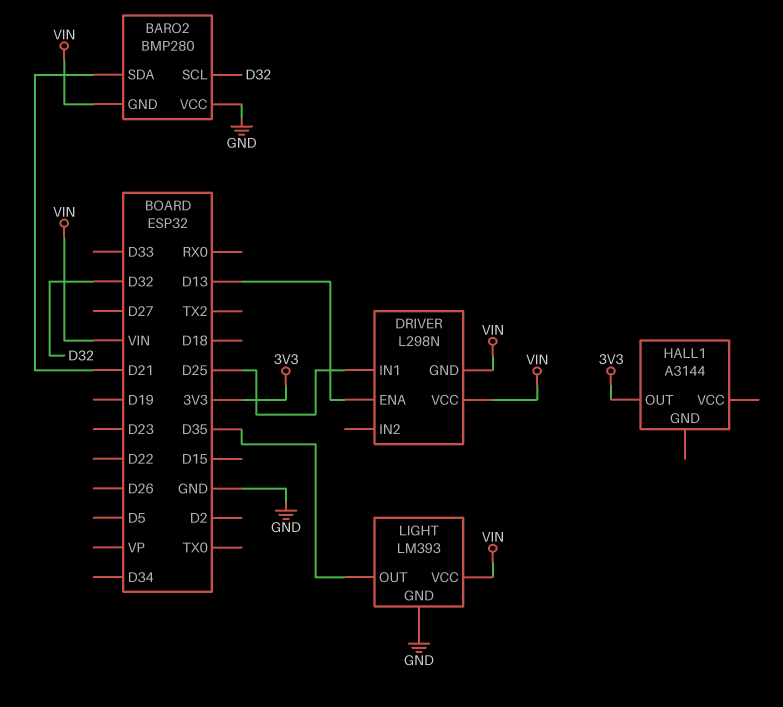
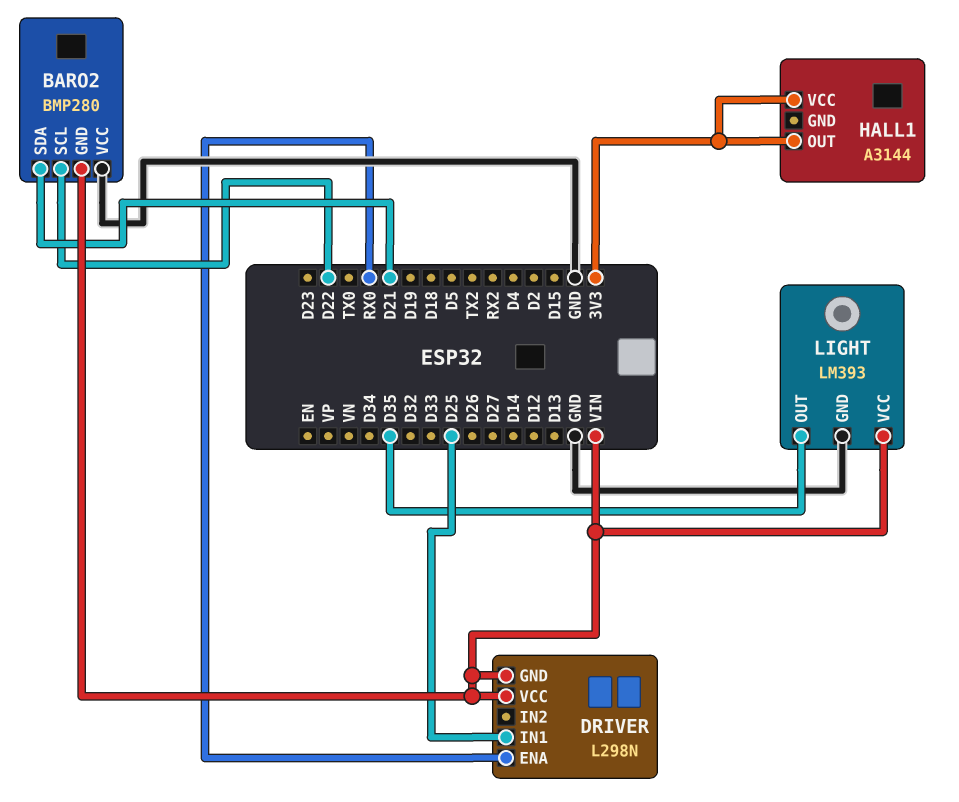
BARO2 pin SCL: D32 -> D22
DRIVER pin ENA: D13 -> RX0
HALL1 pin VCC: none -> 3V3

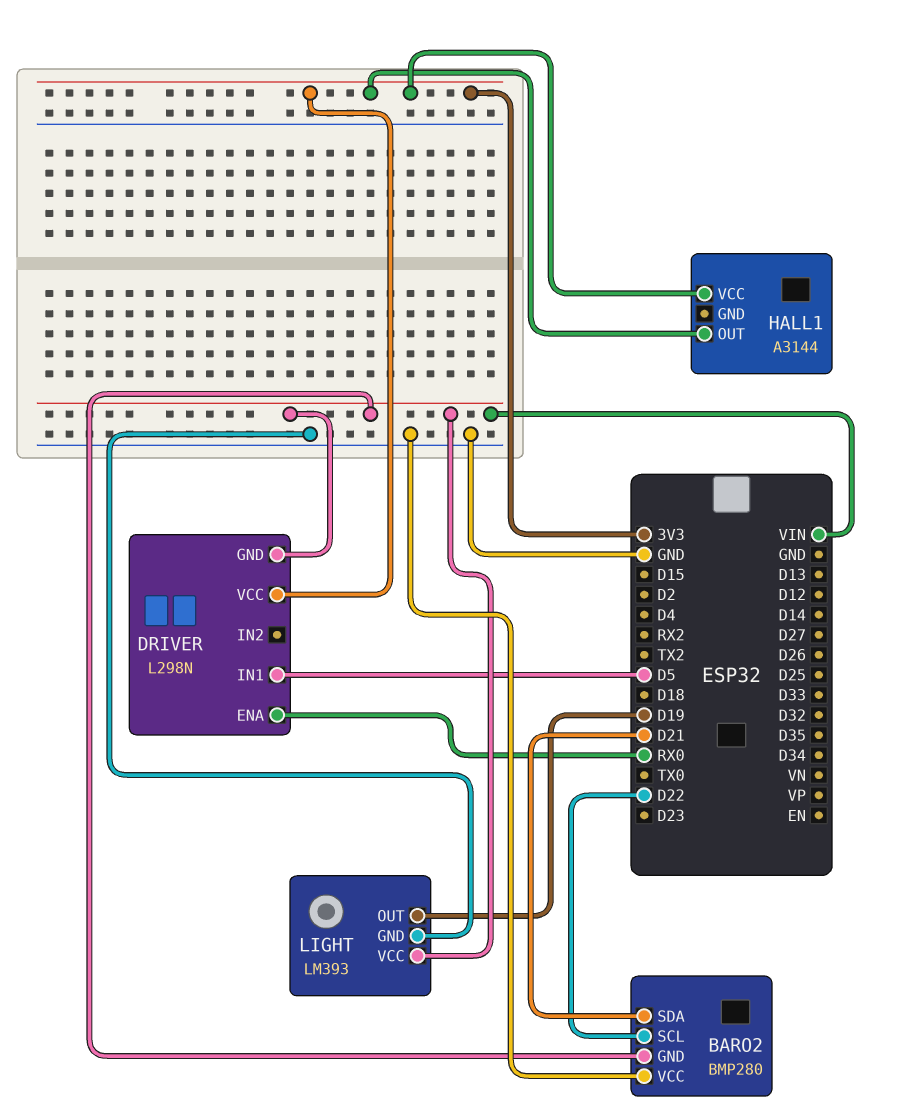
DRIVER pin IN1: D25 -> D5
DRIVER pin VCC: VIN -> 3V3
LIGHT pin OUT: D35 -> D19

